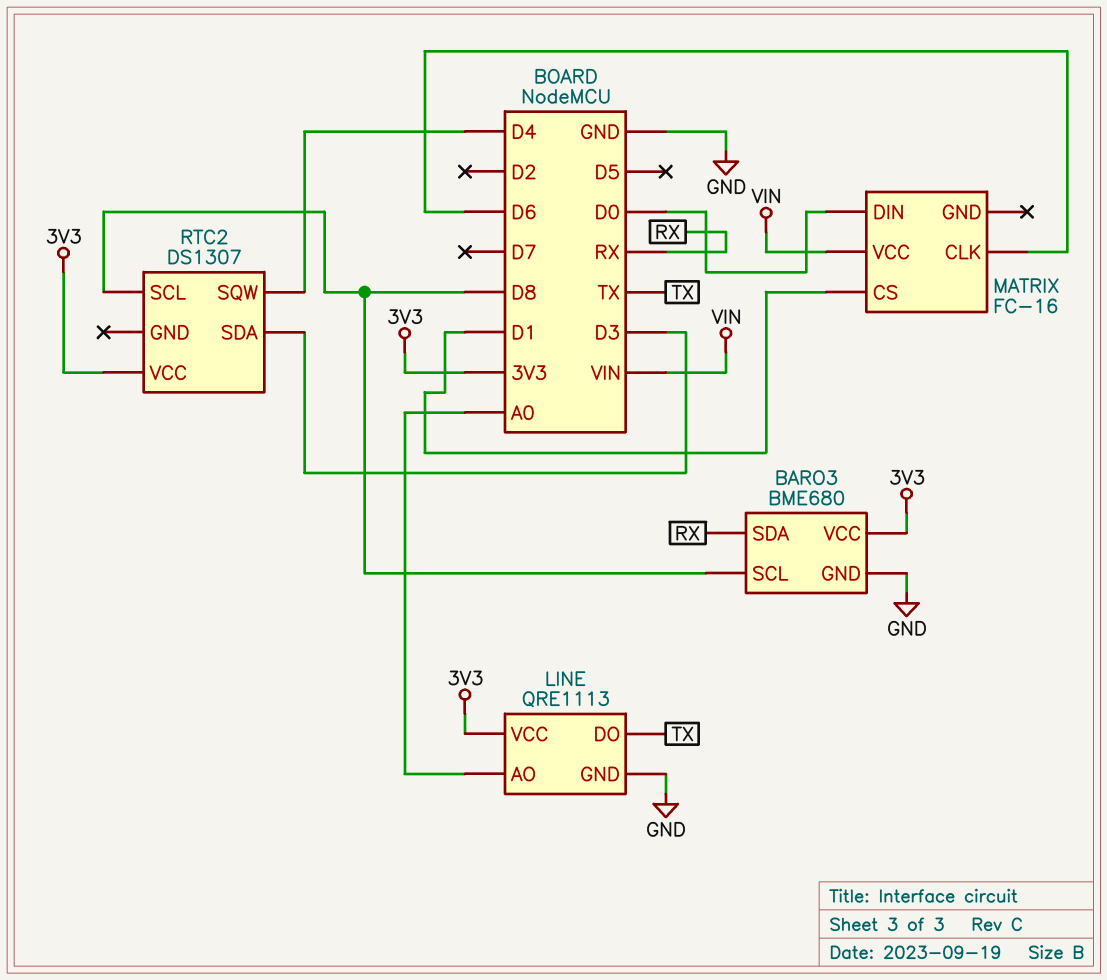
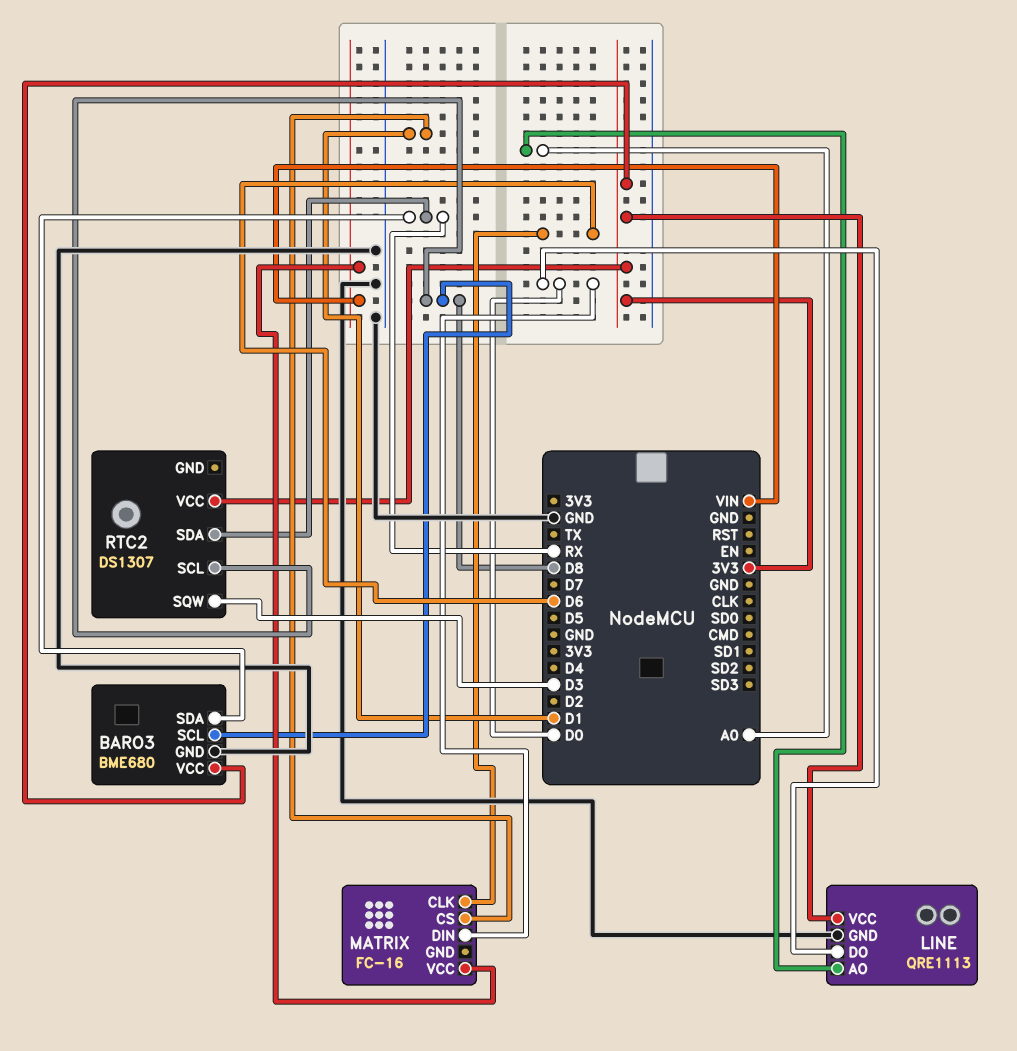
LINE pin DO: TX -> D0
RTC2 pin SDA: D3 -> RX
RTC2 pin SQW: D4 -> D3

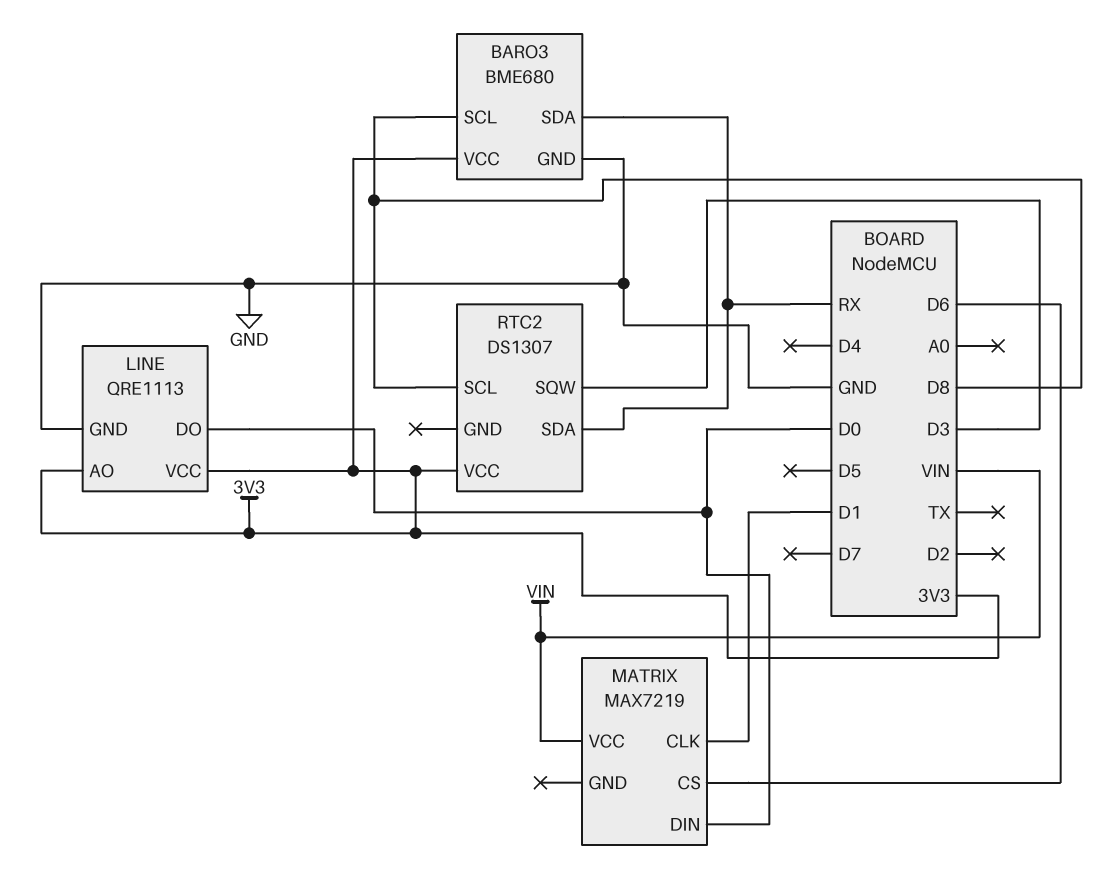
LINE pin AO: A0 -> 3V3
MATRIX: FC-16 -> MAX7219
MATRIX pin CLK: D6 -> D1
MATRIX pin CS: D1 -> D6

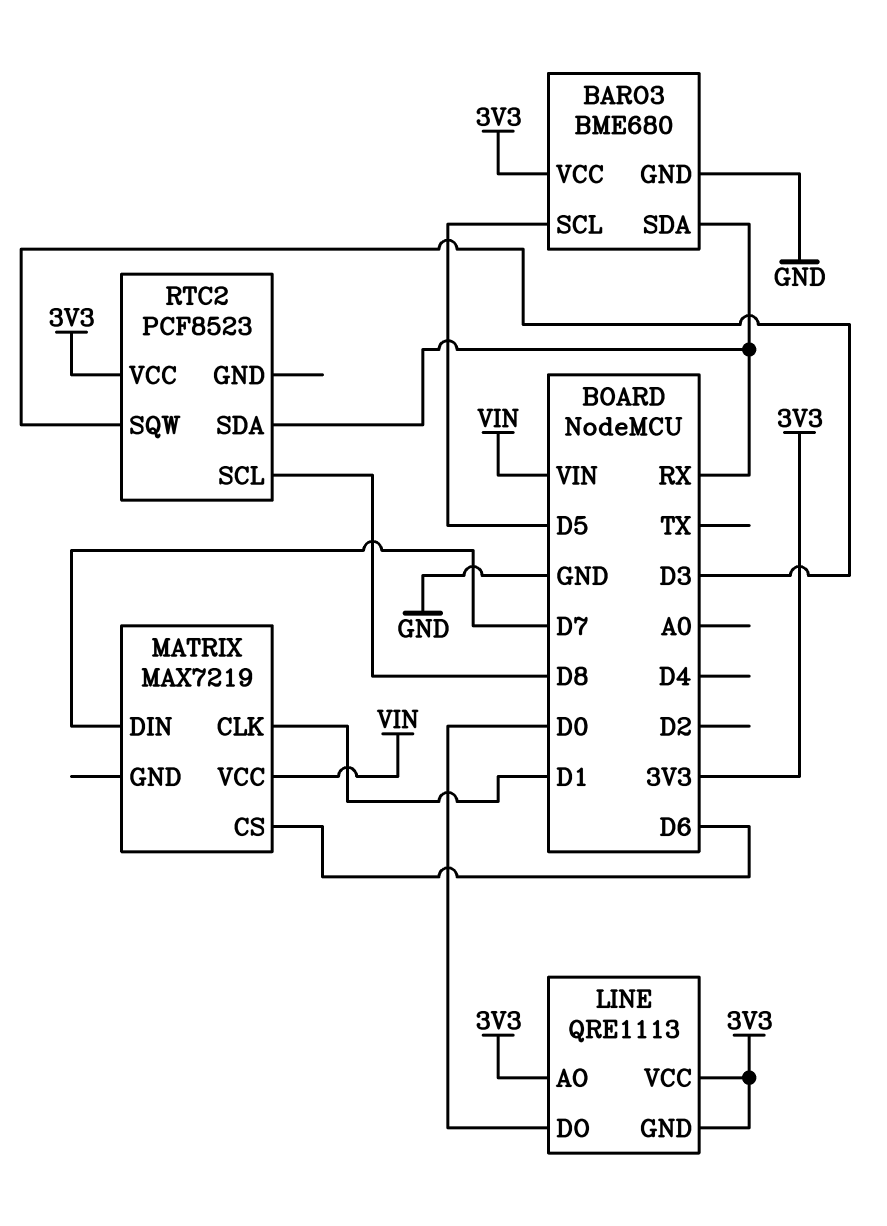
BARO3 pin SCL: D8 -> D5
LINE pin GND: GND -> 3V3
MATRIX pin DIN: D0 -> D7
RTC2: DS1307 -> PCF8523

